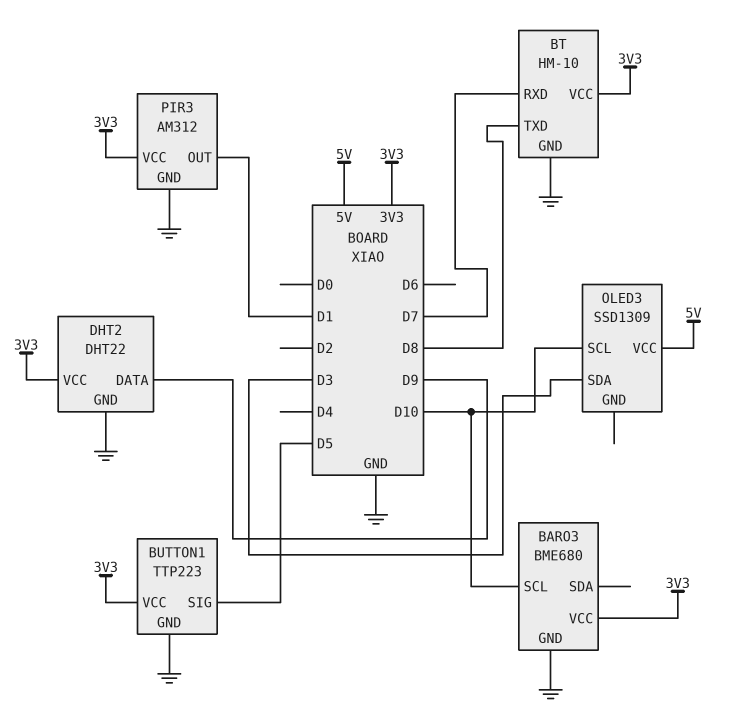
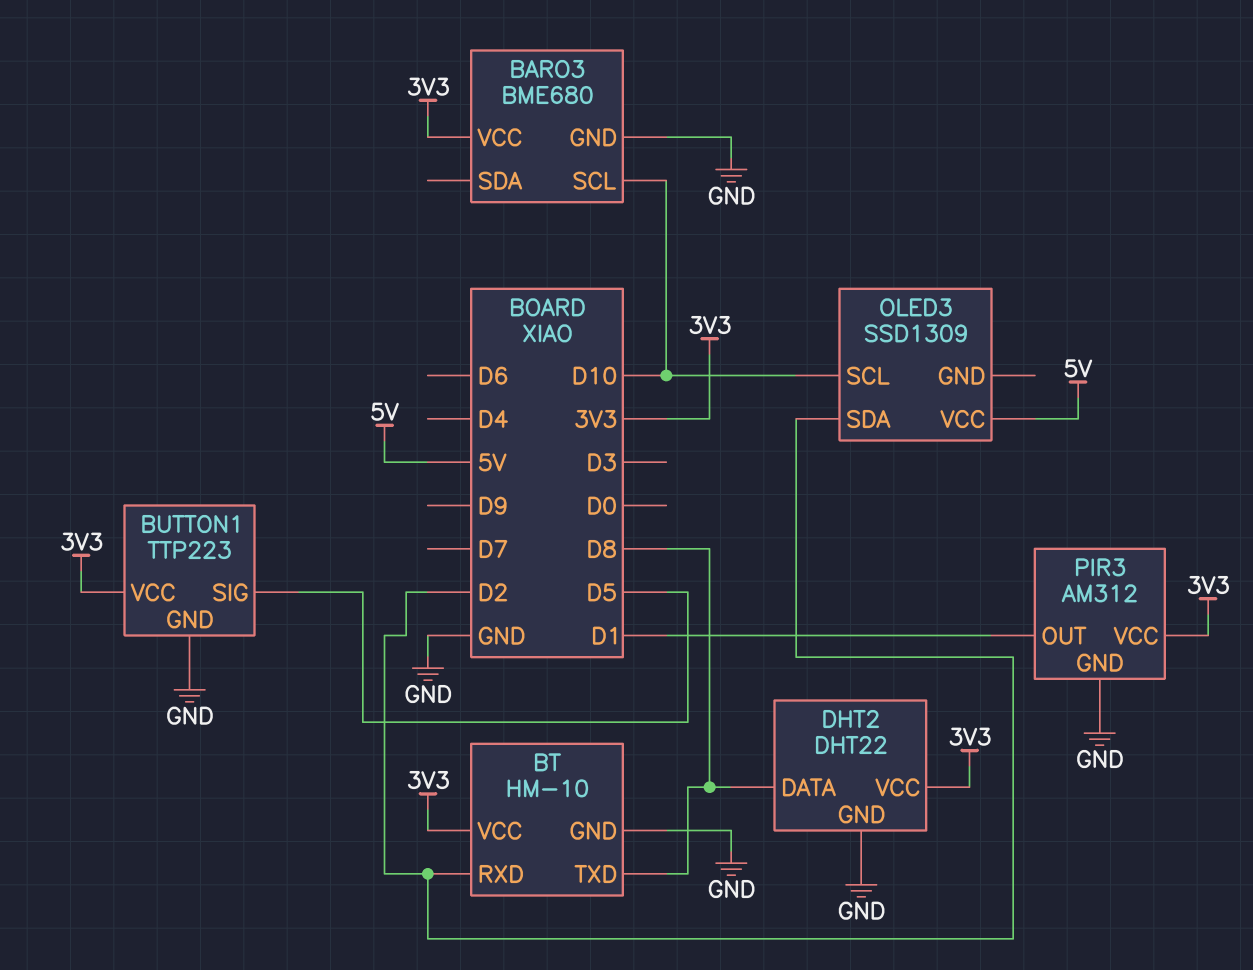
BT pin RXD: D7 -> D2
DHT2 pin DATA: D9 -> D8
OLED3 pin SDA: D3 -> D2

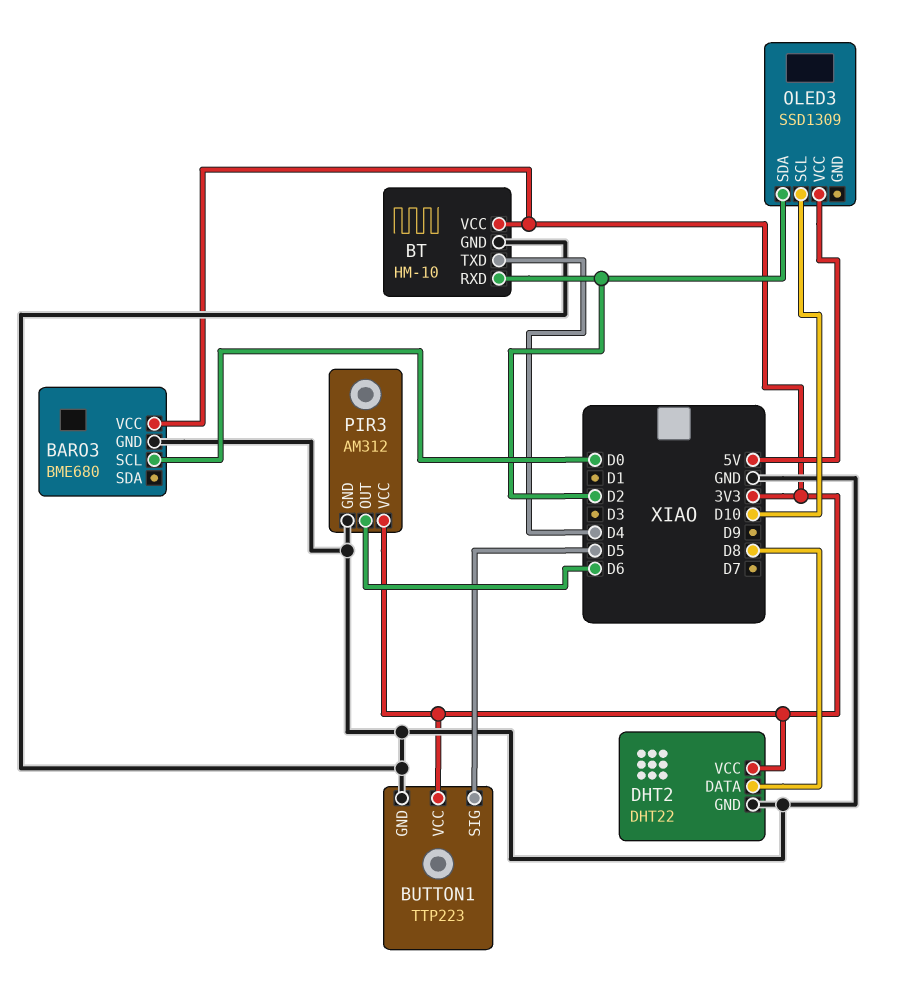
BARO3 pin SCL: D10 -> D0
BT pin TXD: D8 -> D4
PIR3 pin OUT: D1 -> D6

